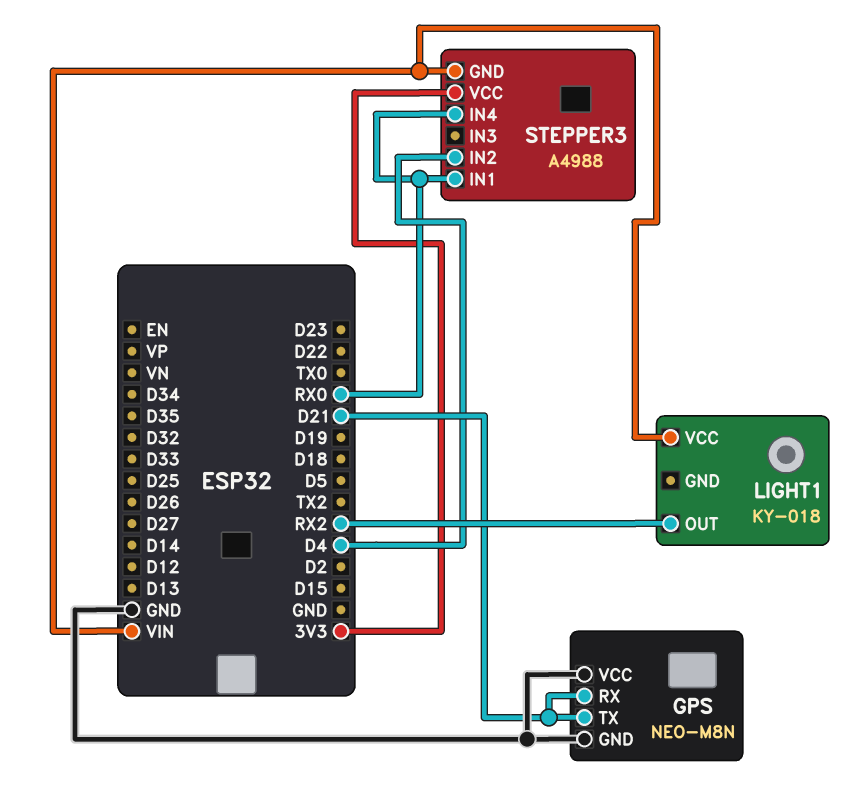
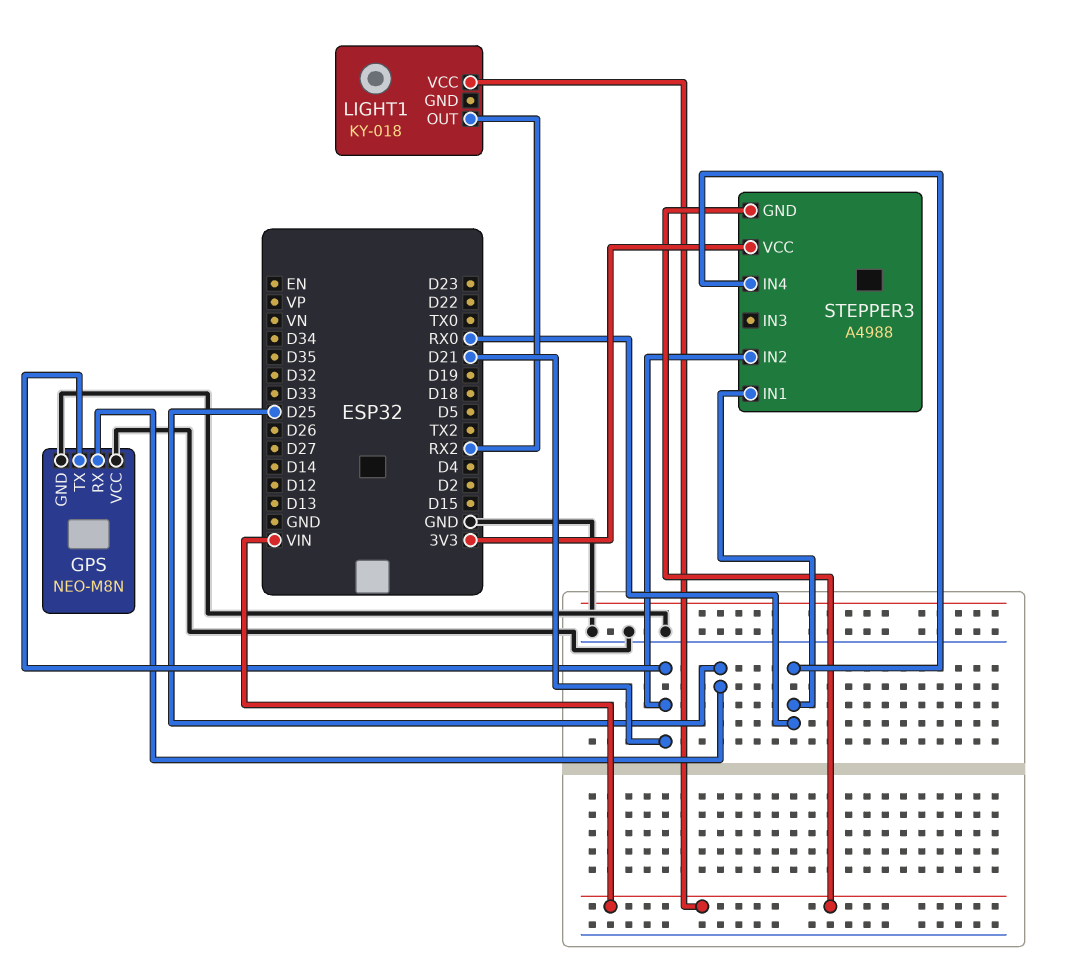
GPS pin RX: D21 -> D25
STEPPER3 pin IN2: D4 -> D21

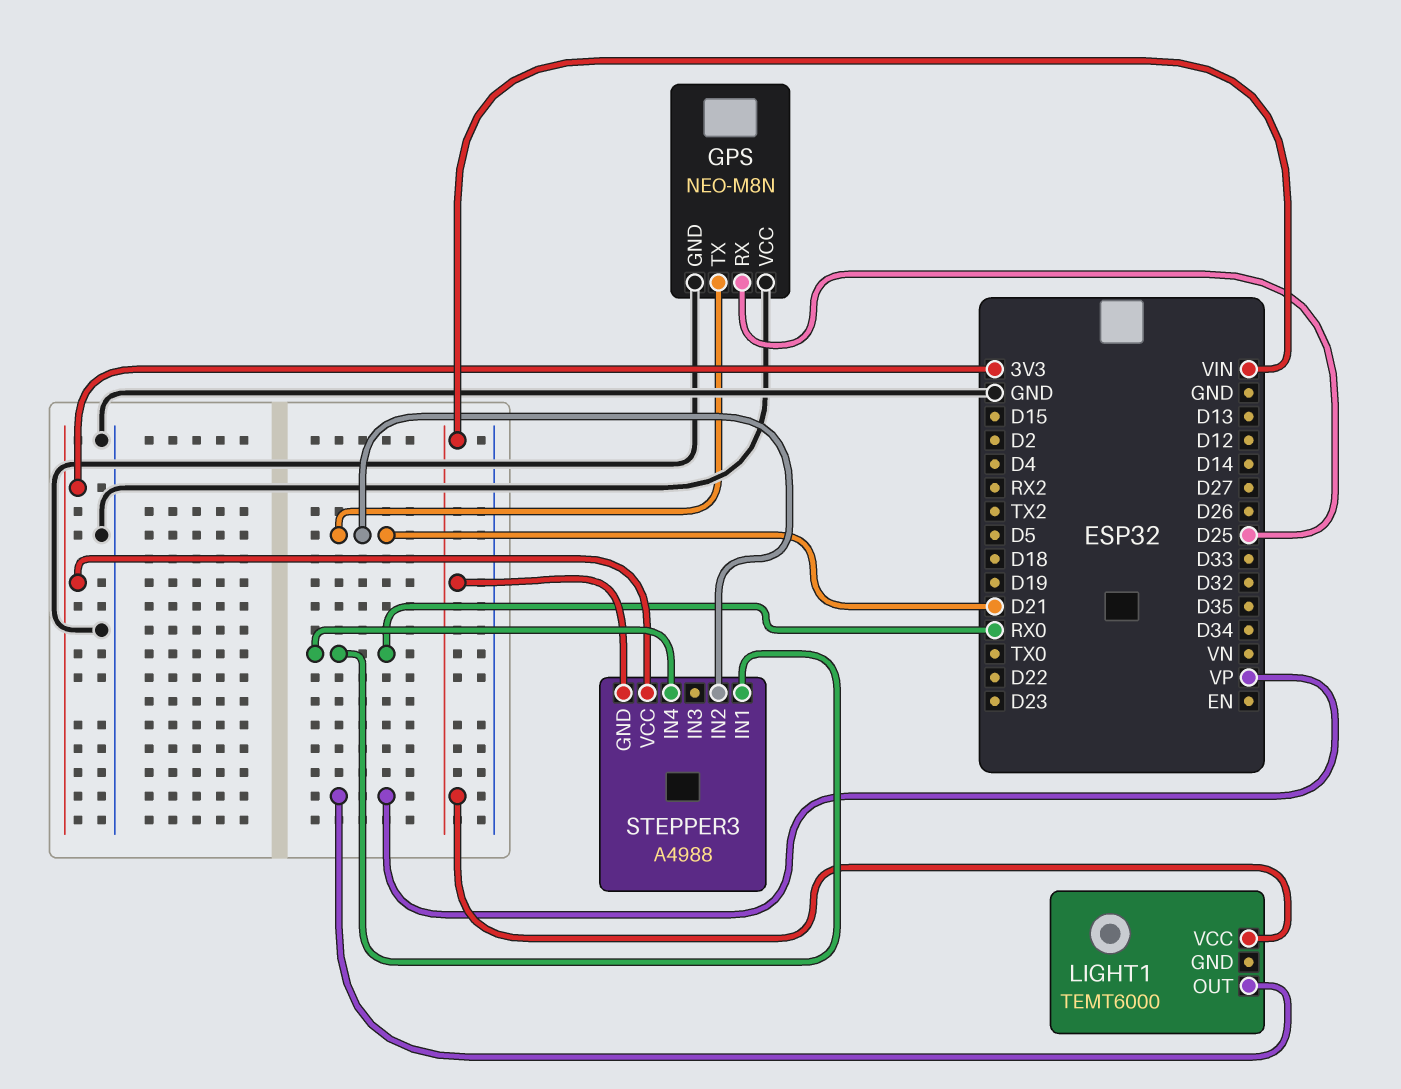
LIGHT1: KY-018 -> TEMT6000
LIGHT1 pin OUT: RX2 -> VP

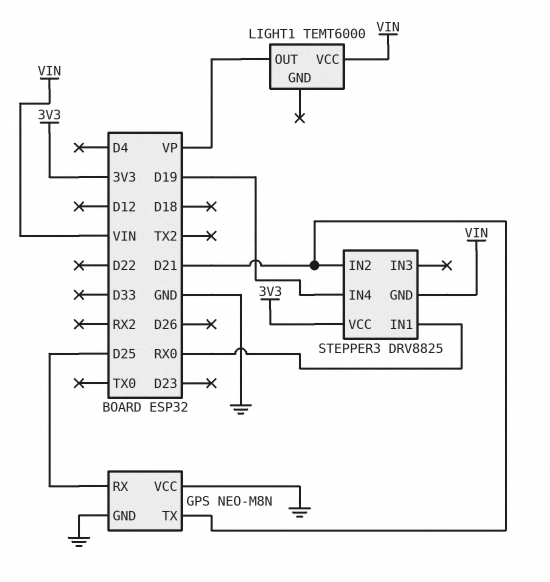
STEPPER3: A4988 -> DRV8825
STEPPER3 pin IN4: RX0 -> D19

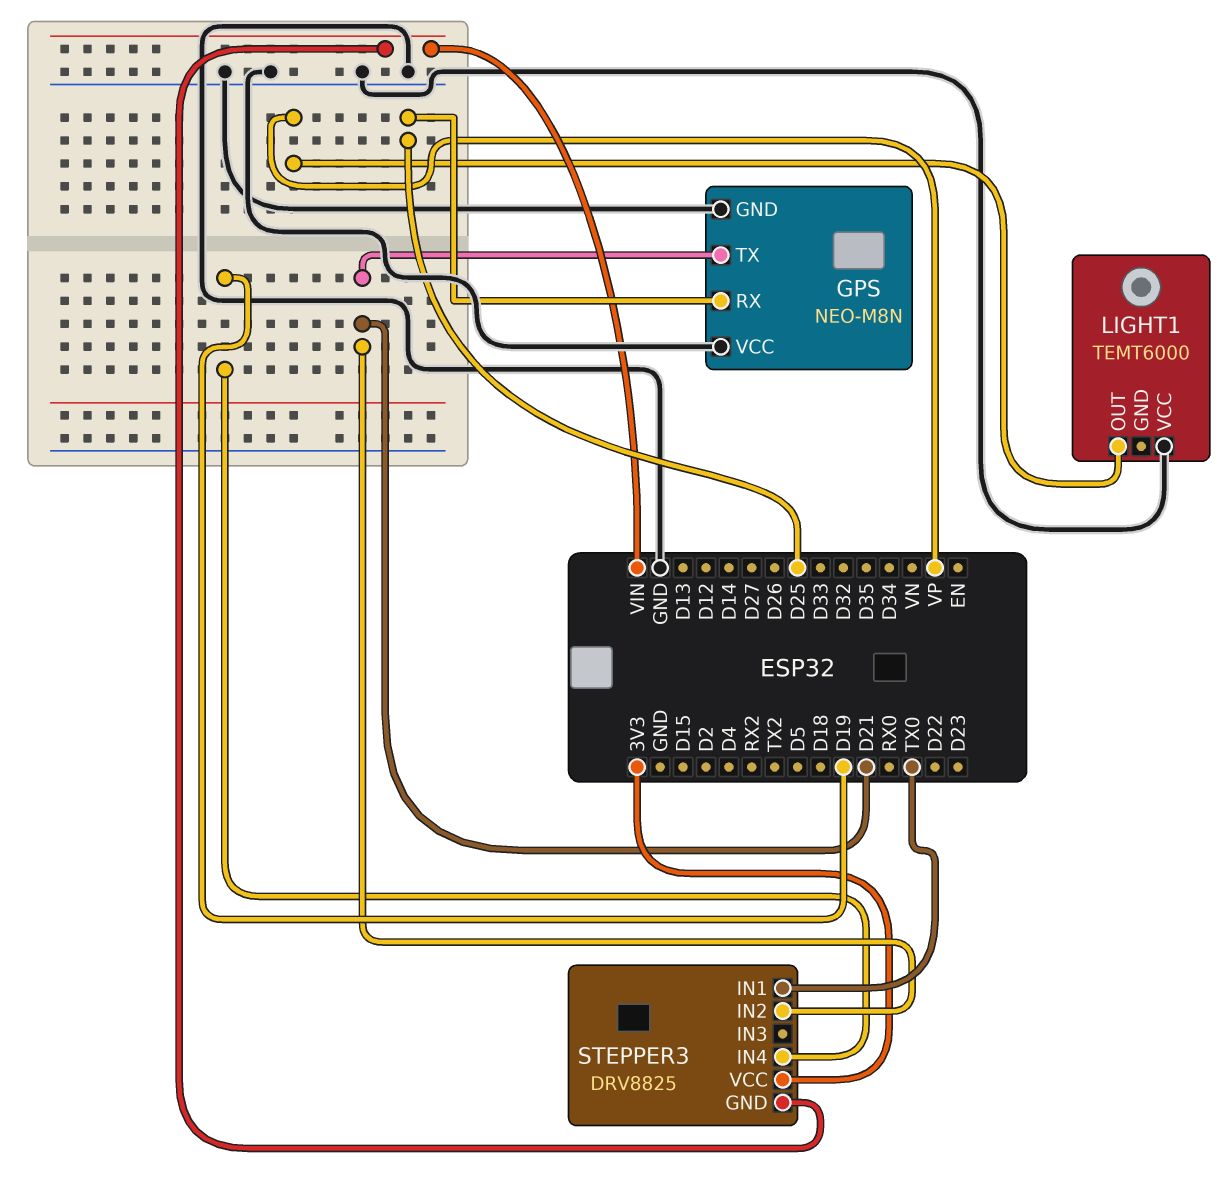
LIGHT1 pin VCC: VIN -> GND
STEPPER3 pin IN1: RX0 -> TX0

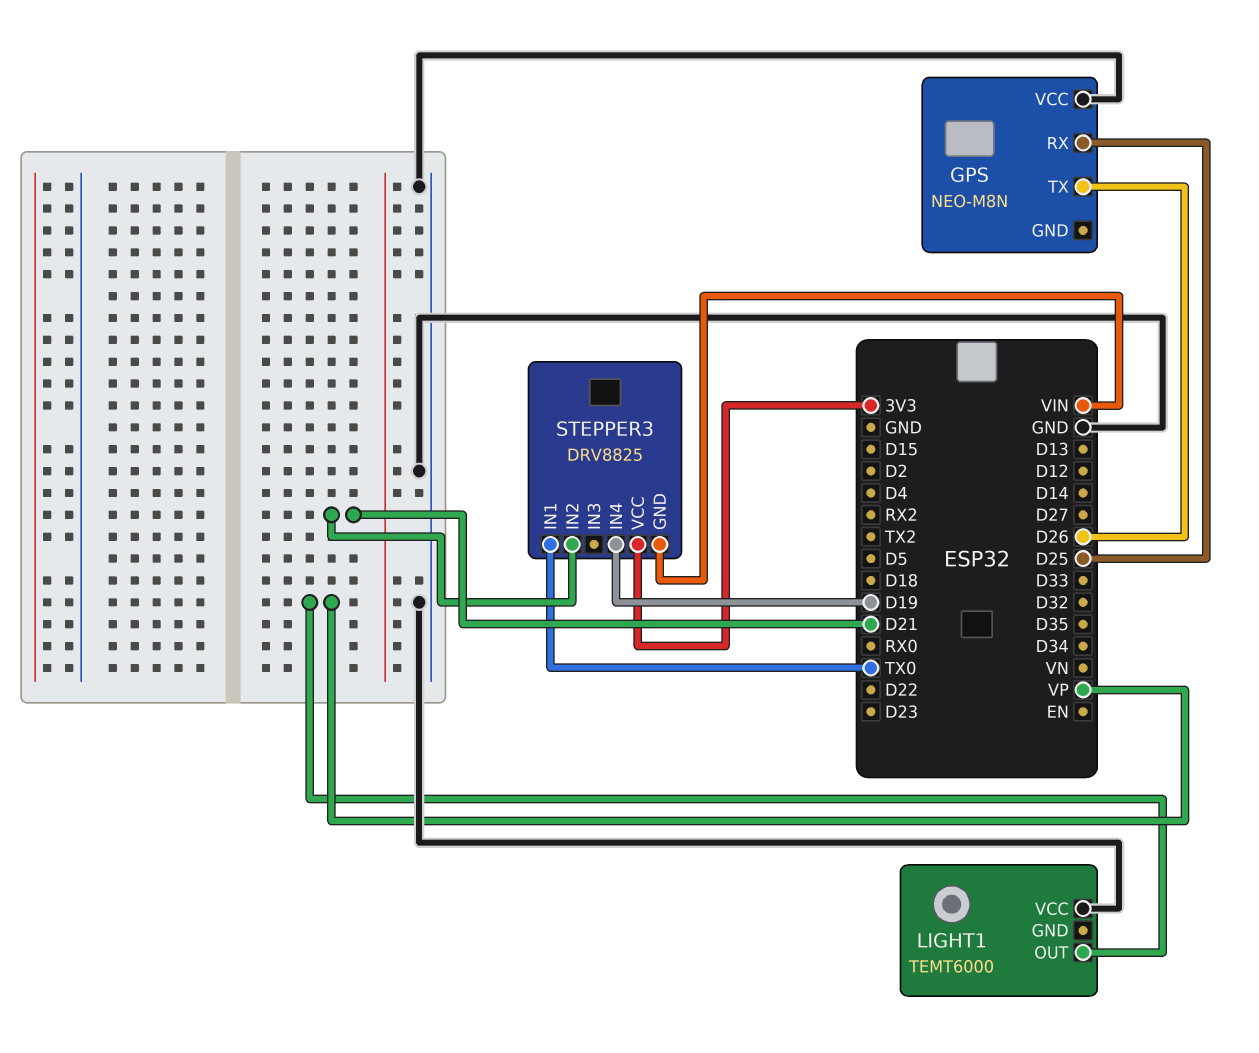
GPS pin GND: GND -> none
GPS pin TX: D21 -> D26

